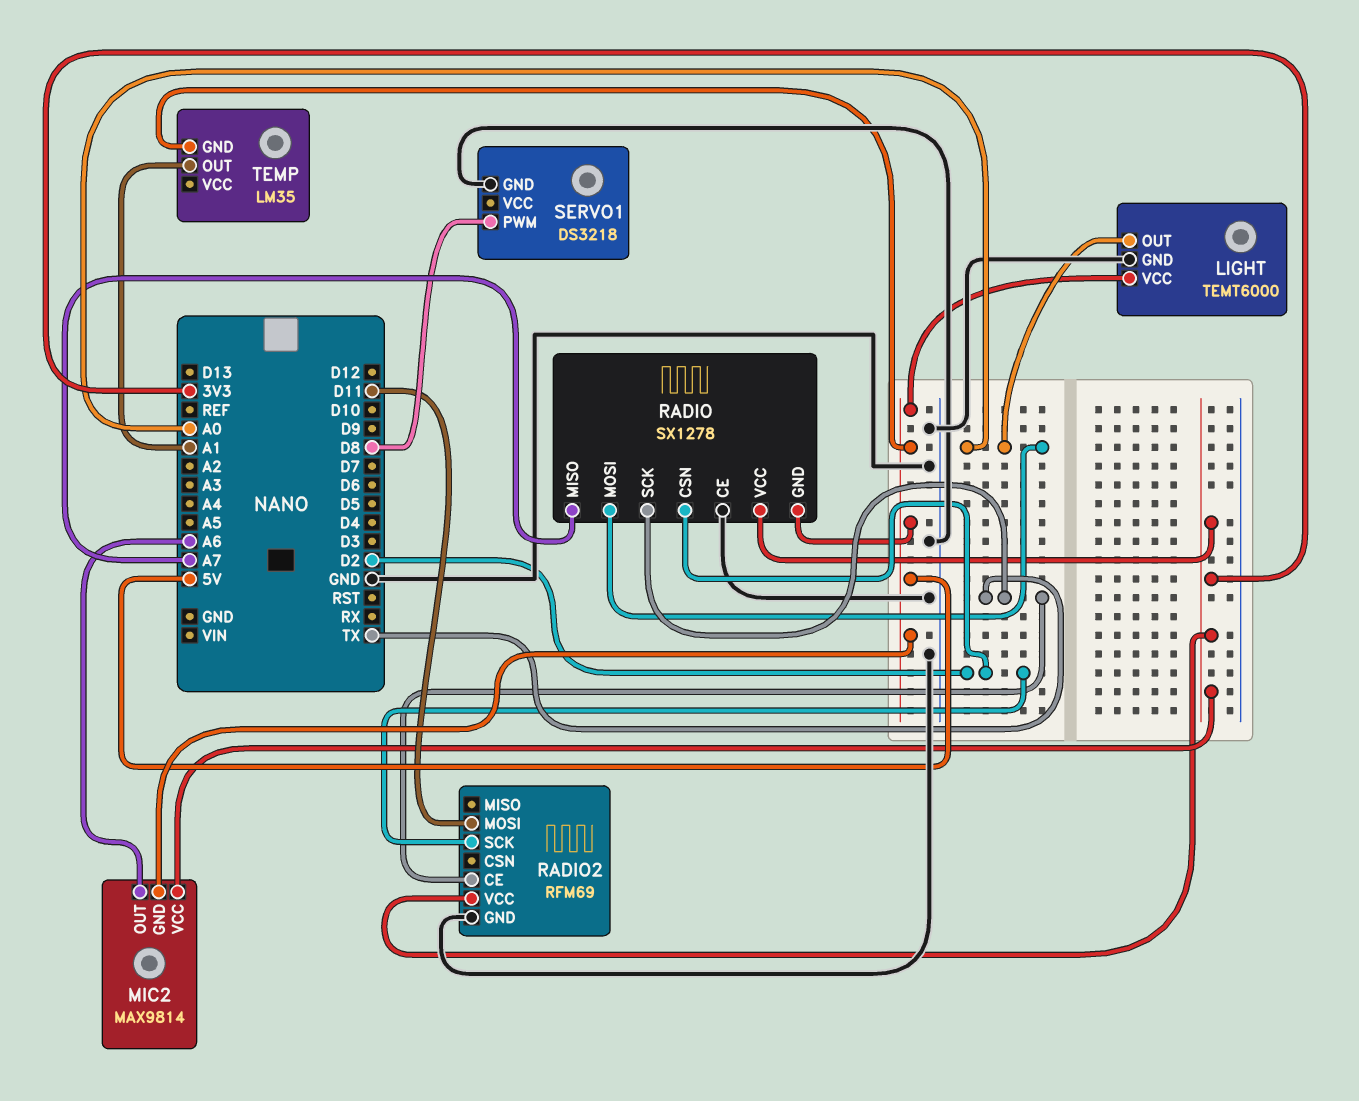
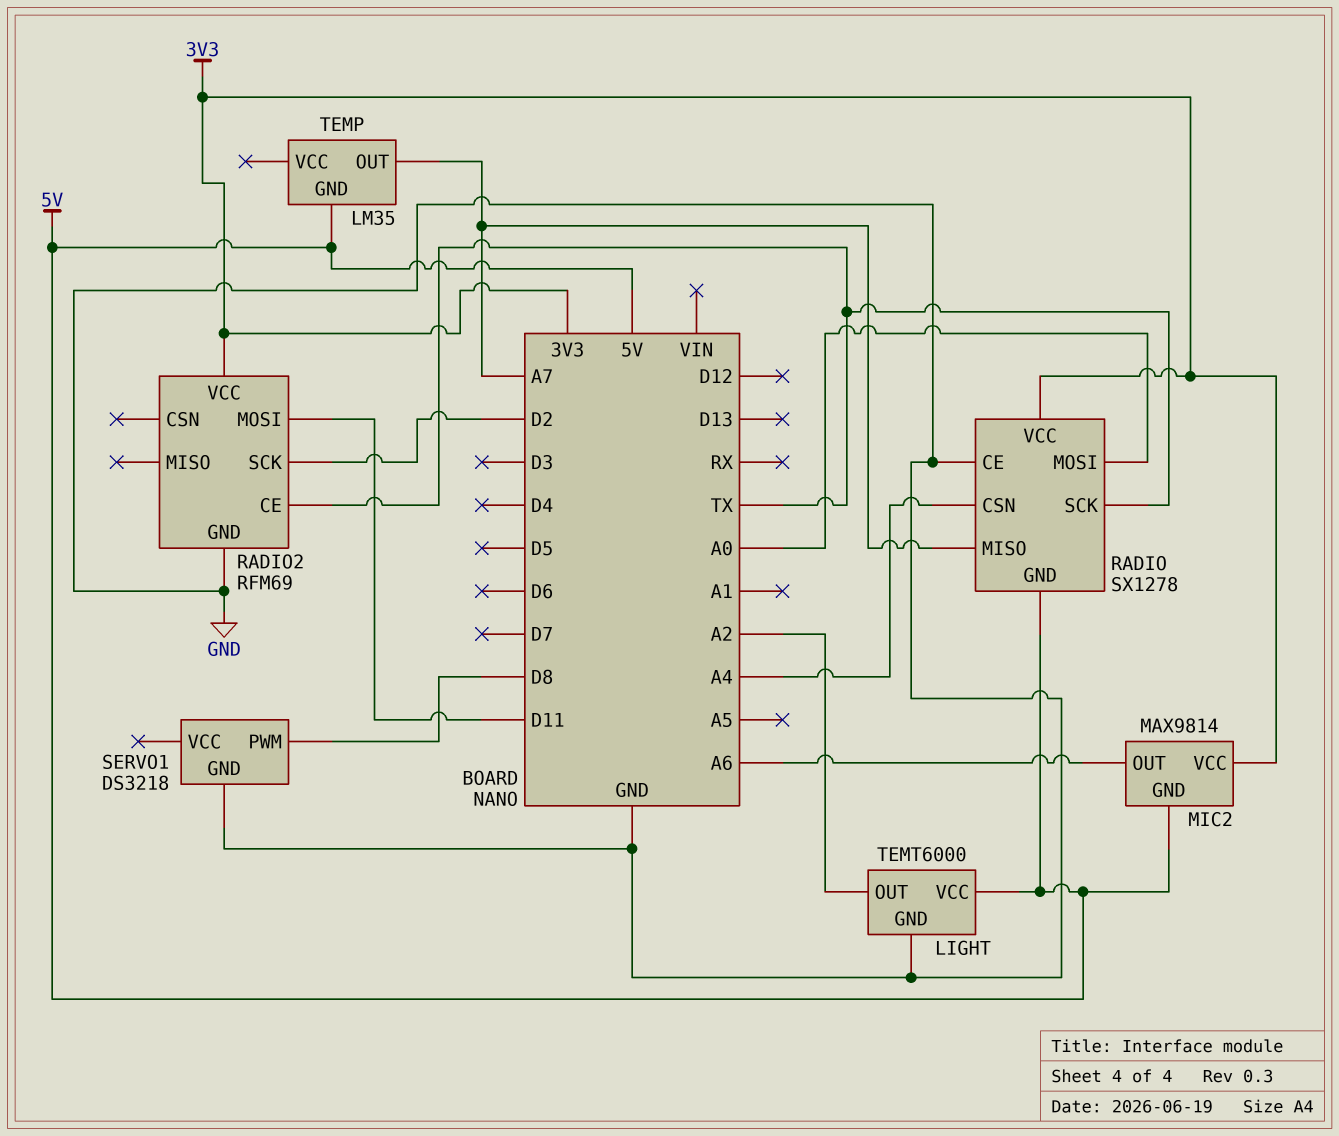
LIGHT pin OUT: A0 -> A2
RADIO pin CSN: D2 -> A4
TEMP pin OUT: A1 -> A7

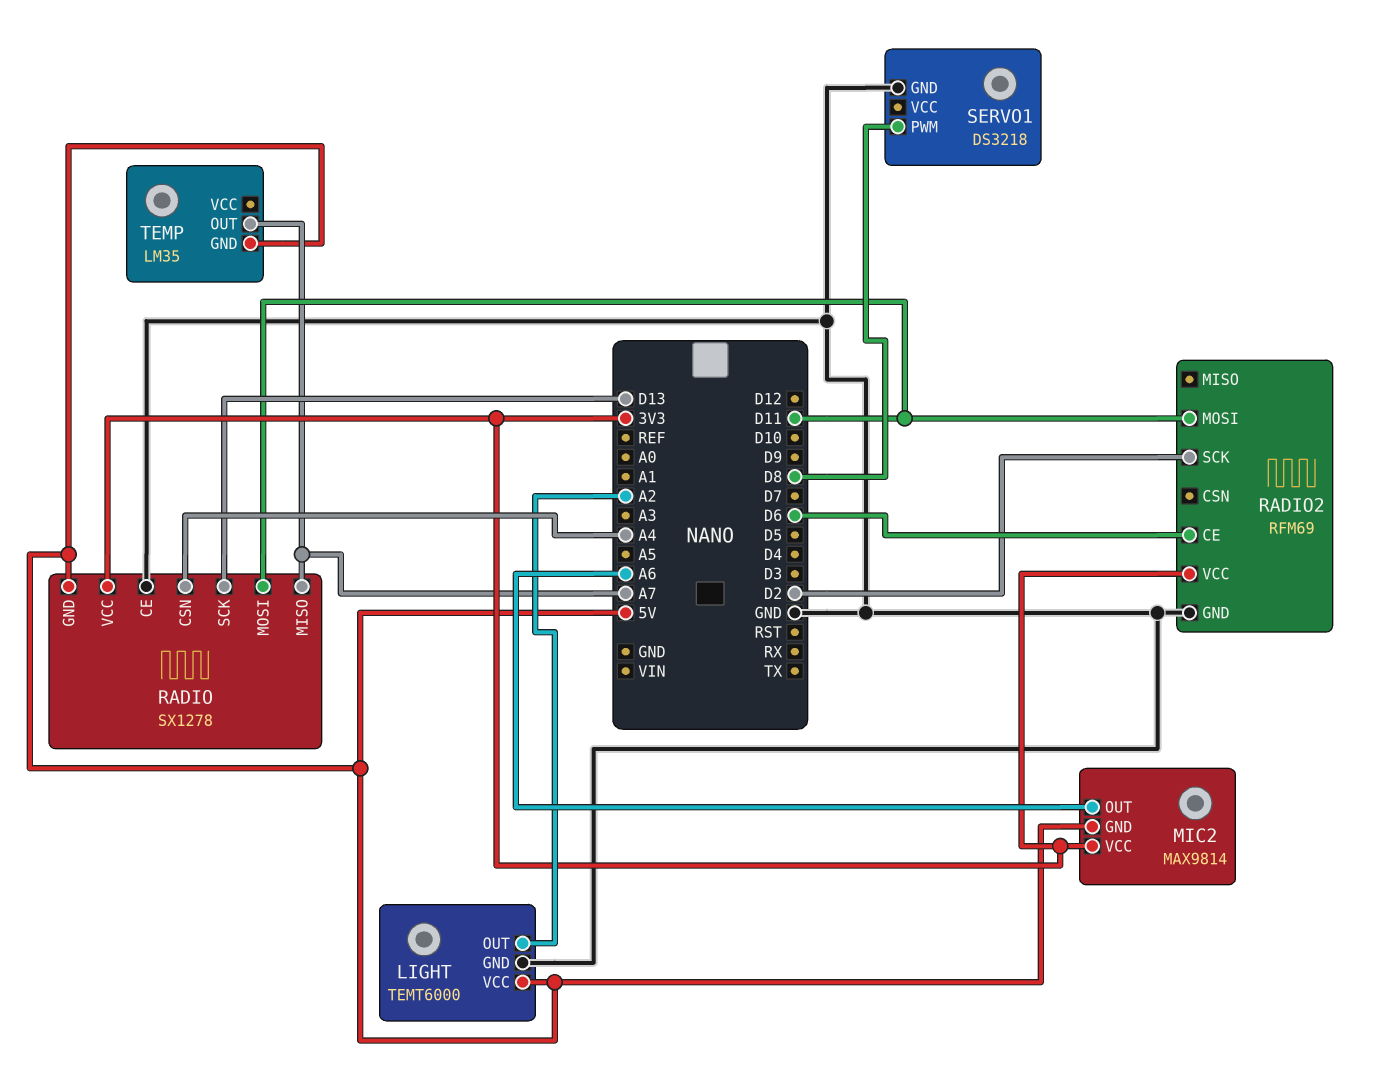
RADIO pin MOSI: A0 -> D11
RADIO pin SCK: TX -> D13
RADIO2 pin CE: TX -> D6

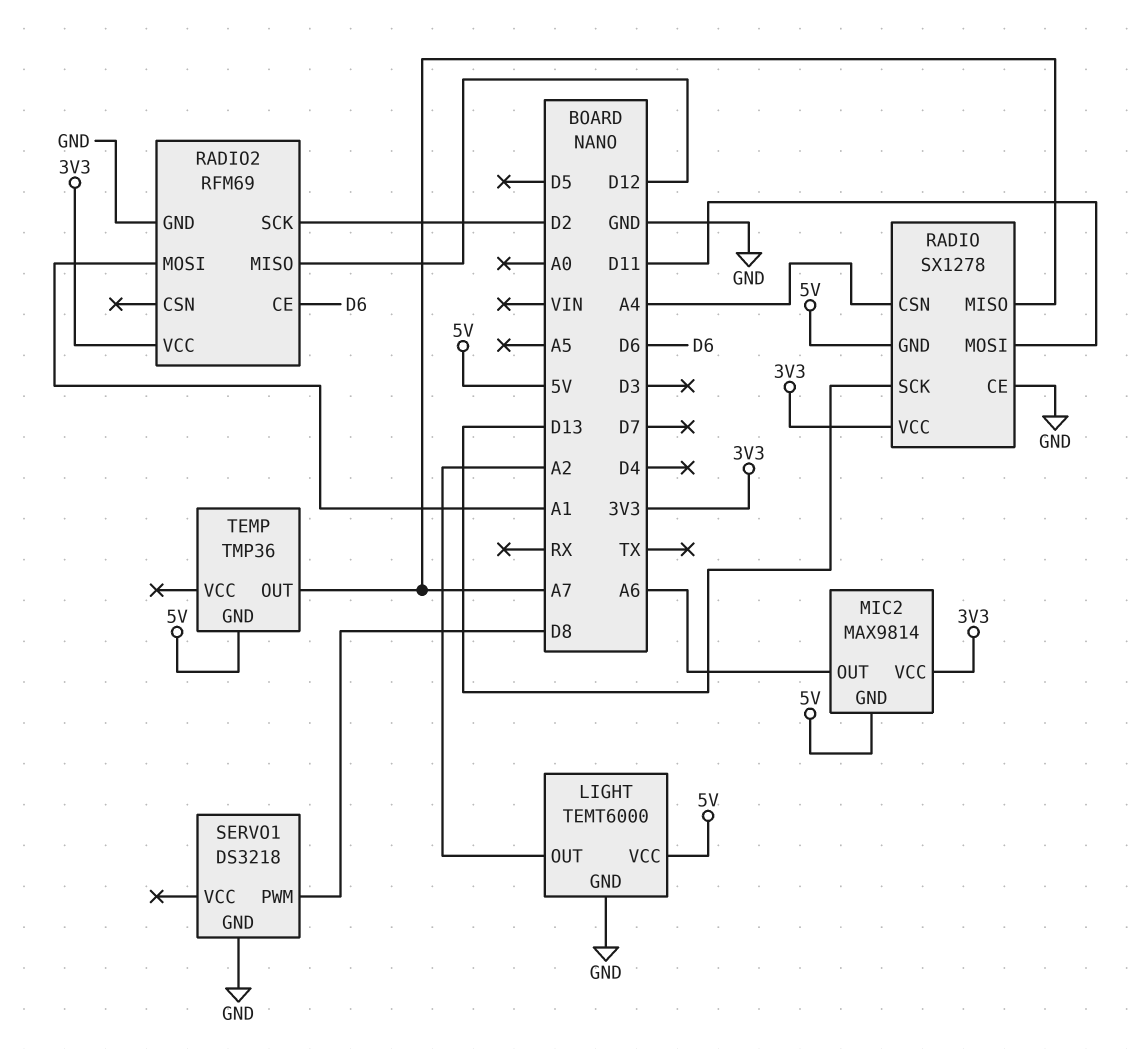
RADIO2 pin MISO: none -> D12
RADIO2 pin MOSI: D11 -> A1
TEMP: LM35 -> TMP36

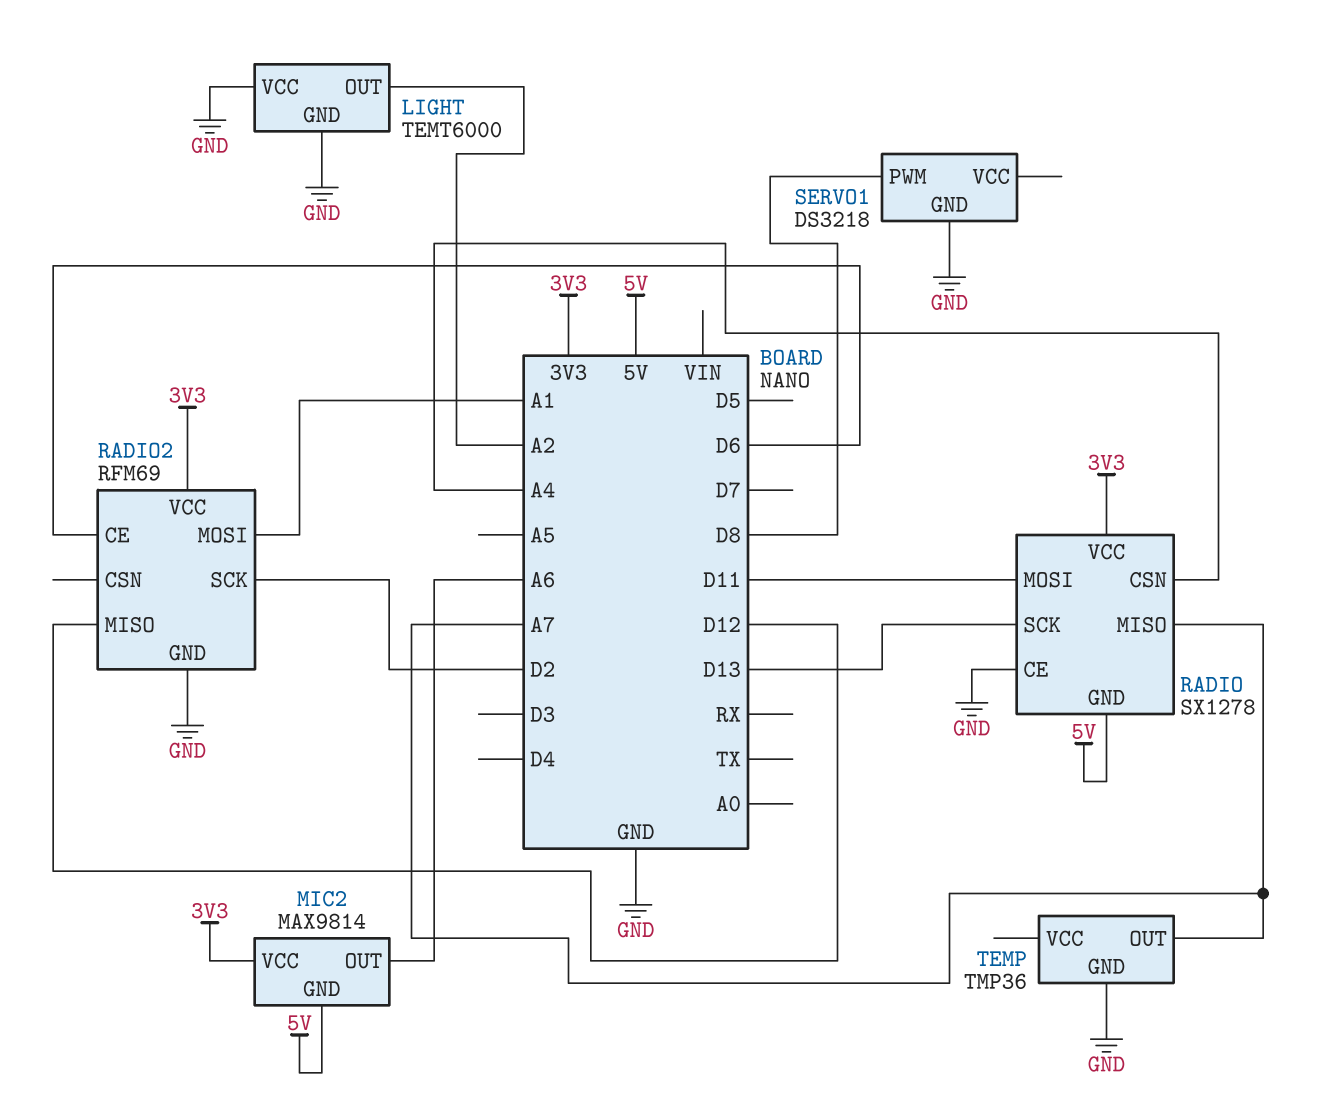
LIGHT pin VCC: 5V -> GND
TEMP pin GND: 5V -> GND

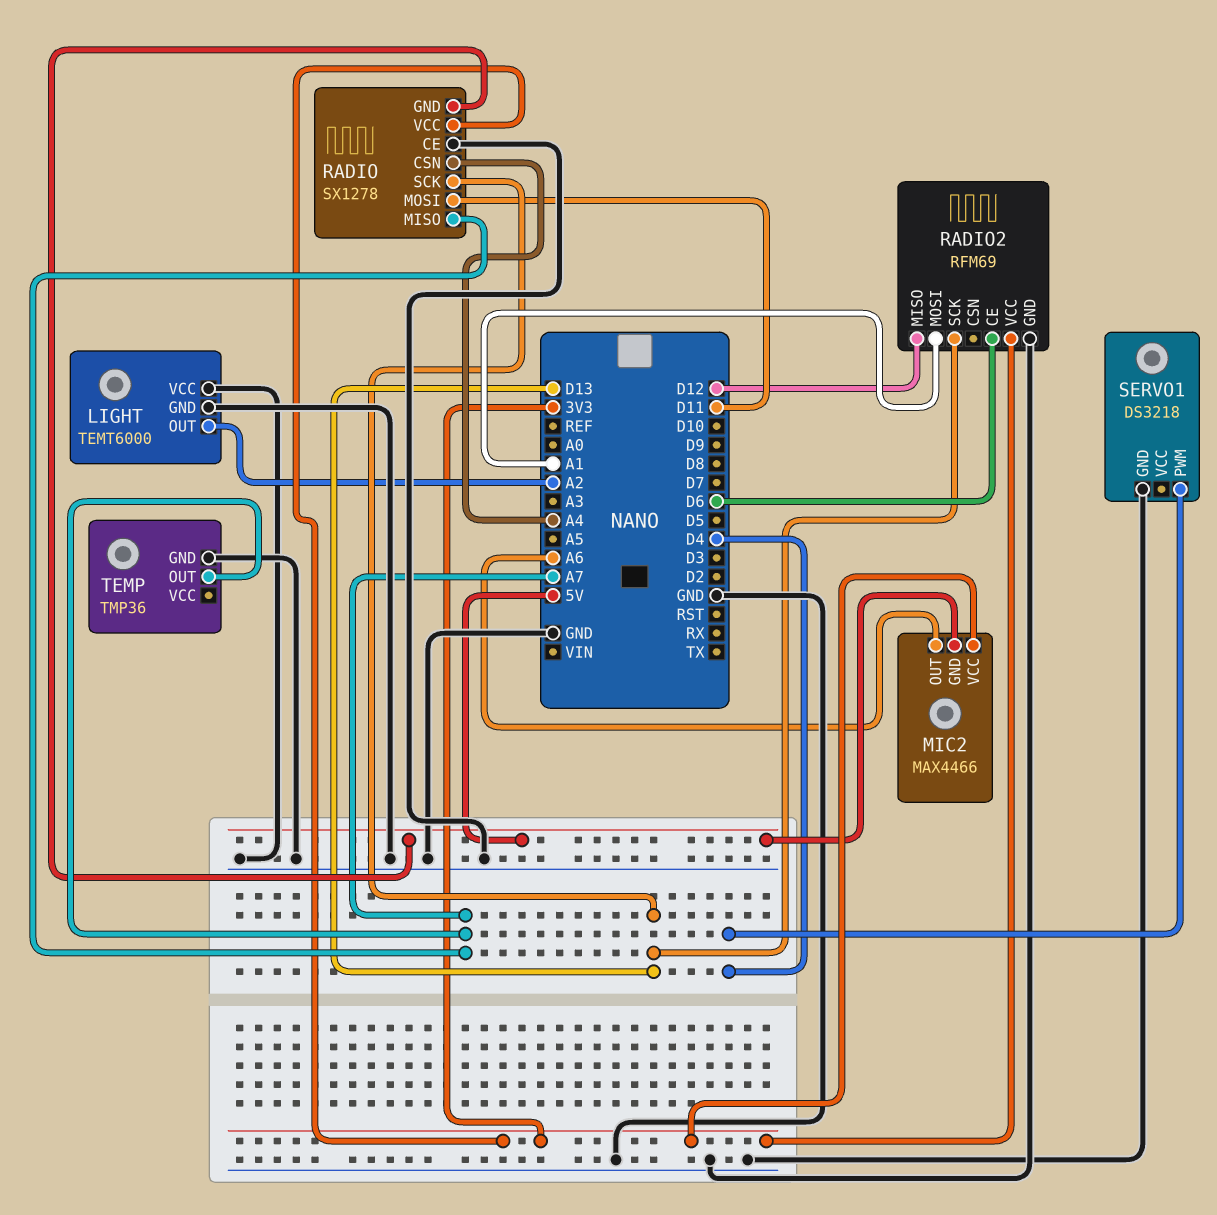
MIC2: MAX9814 -> MAX4466
RADIO2 pin SCK: D2 -> D13
SERVO1 pin PWM: D8 -> D4

